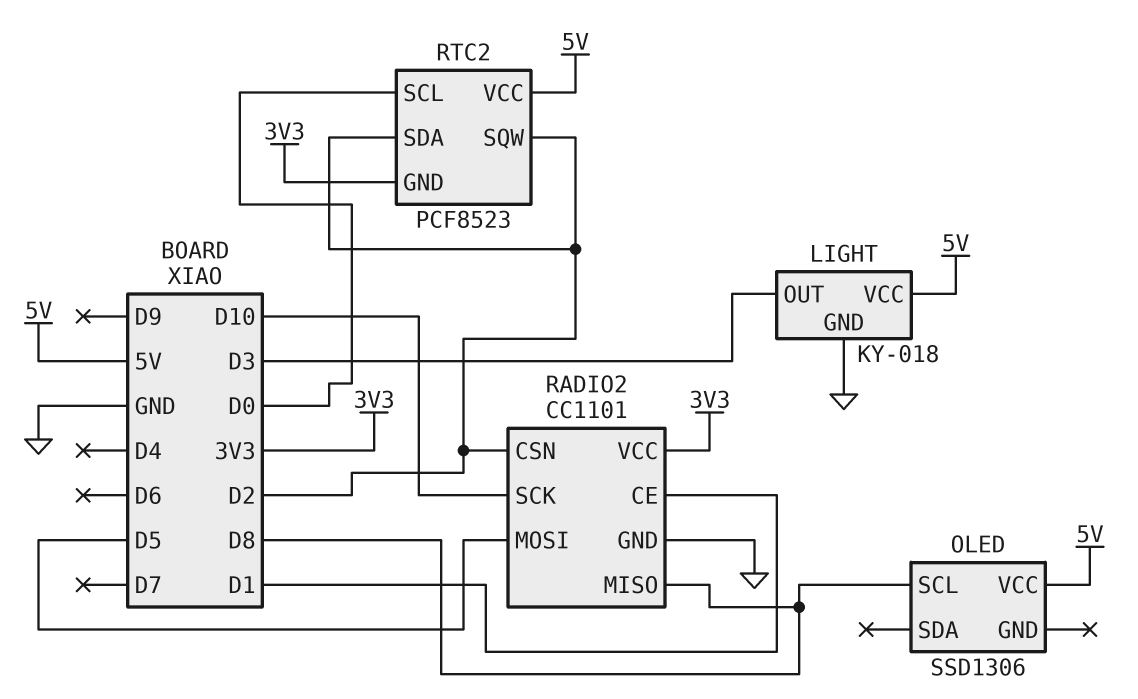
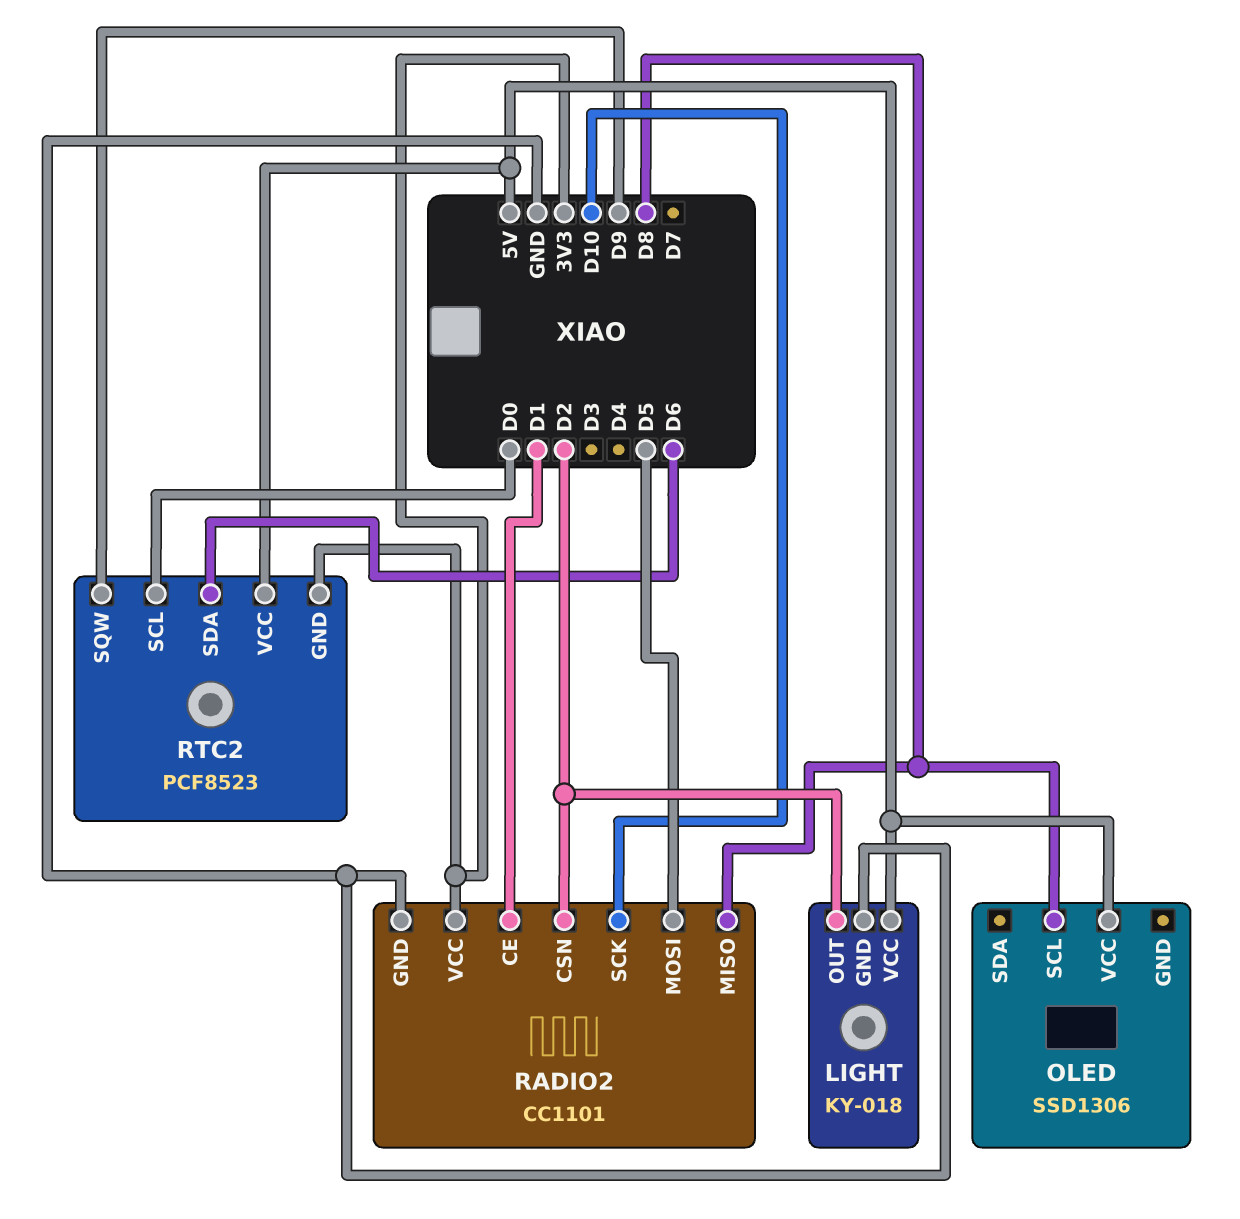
LIGHT pin OUT: D3 -> D2
RTC2 pin SDA: D2 -> D6
RTC2 pin SQW: D2 -> D9

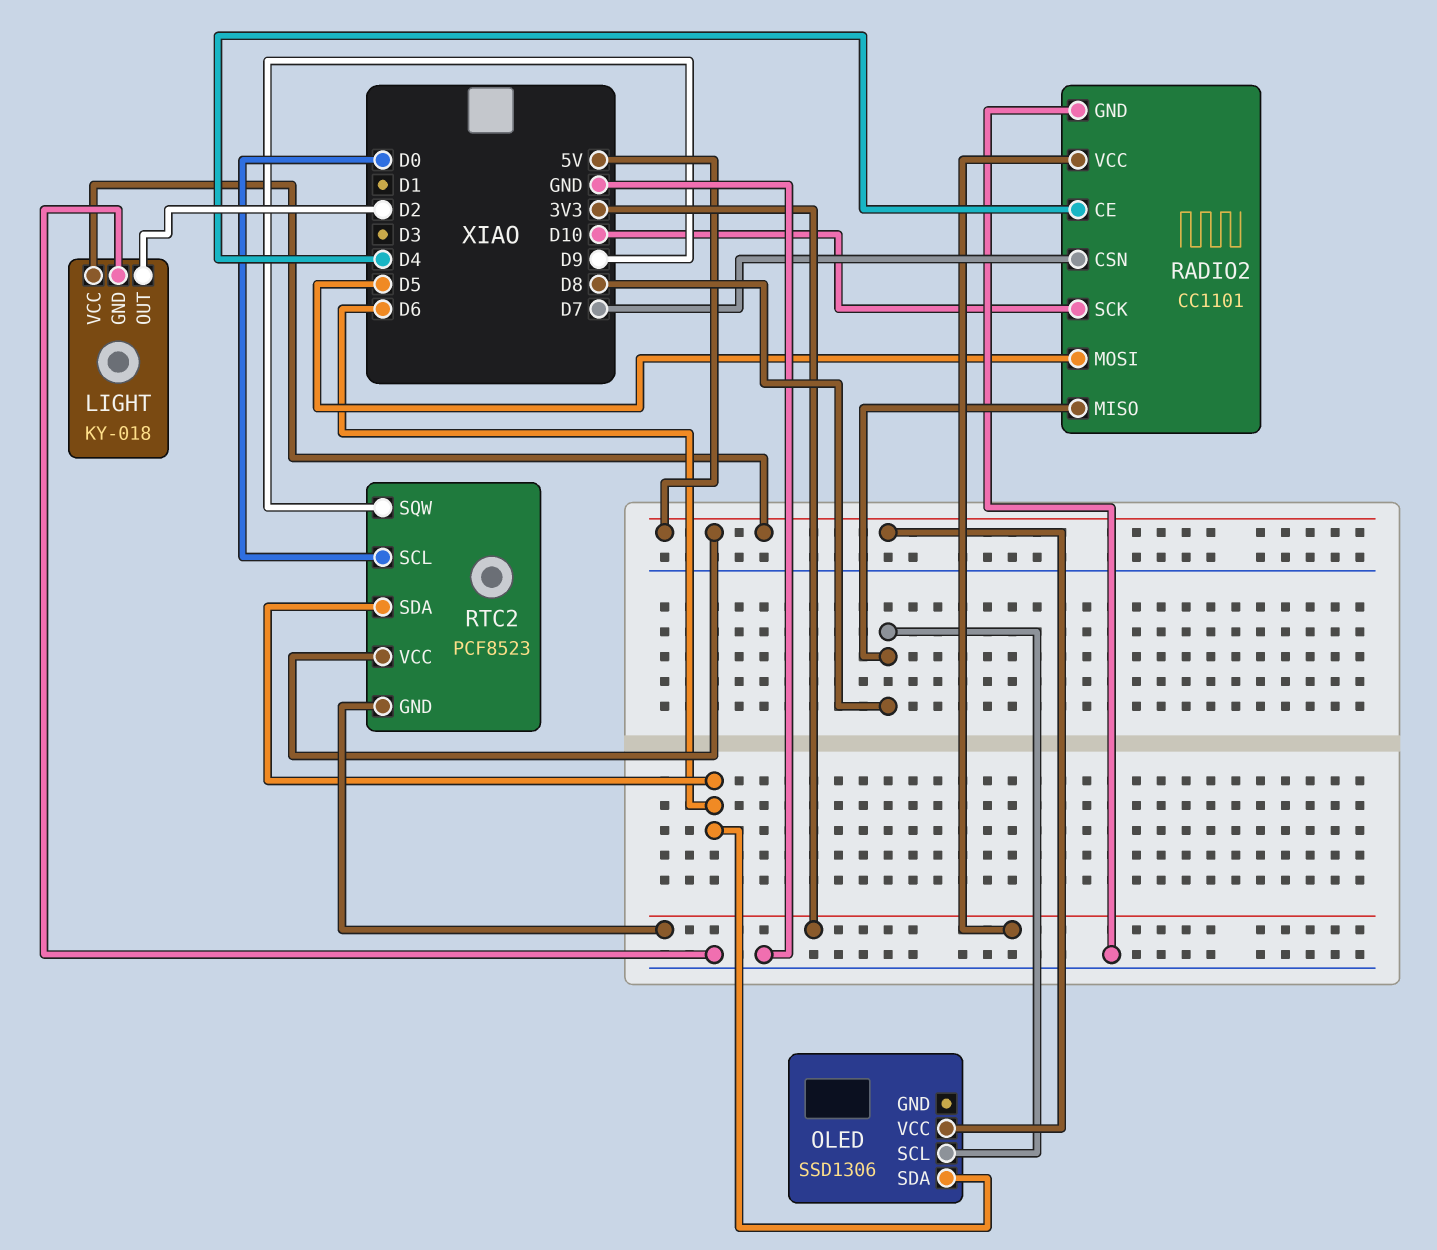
OLED pin SDA: none -> D6
RADIO2 pin CE: D1 -> D4
RADIO2 pin CSN: D2 -> D7

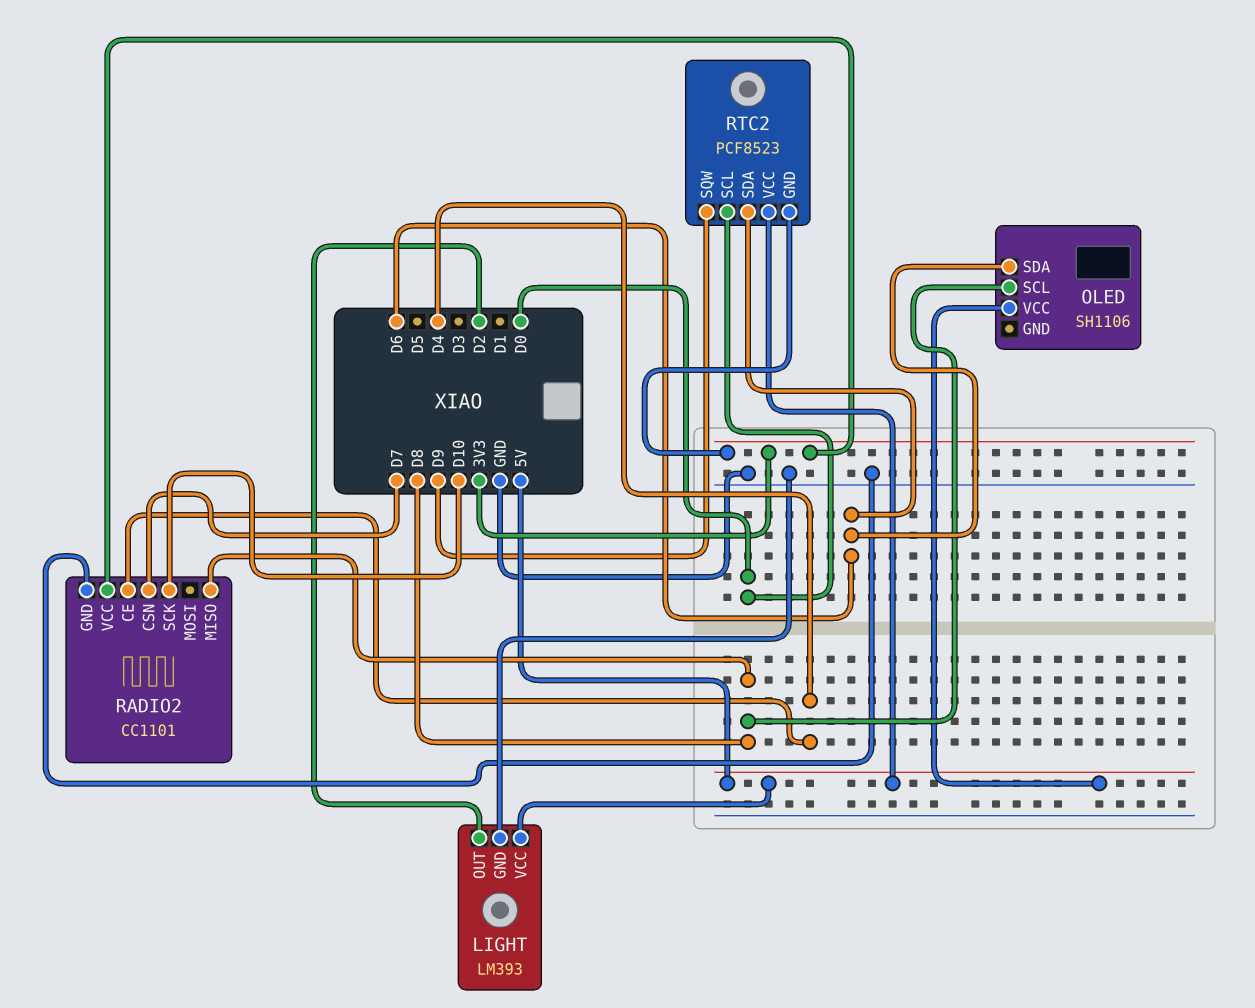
LIGHT: KY-018 -> LM393
OLED: SSD1306 -> SH1106
RADIO2 pin MOSI: D5 -> none

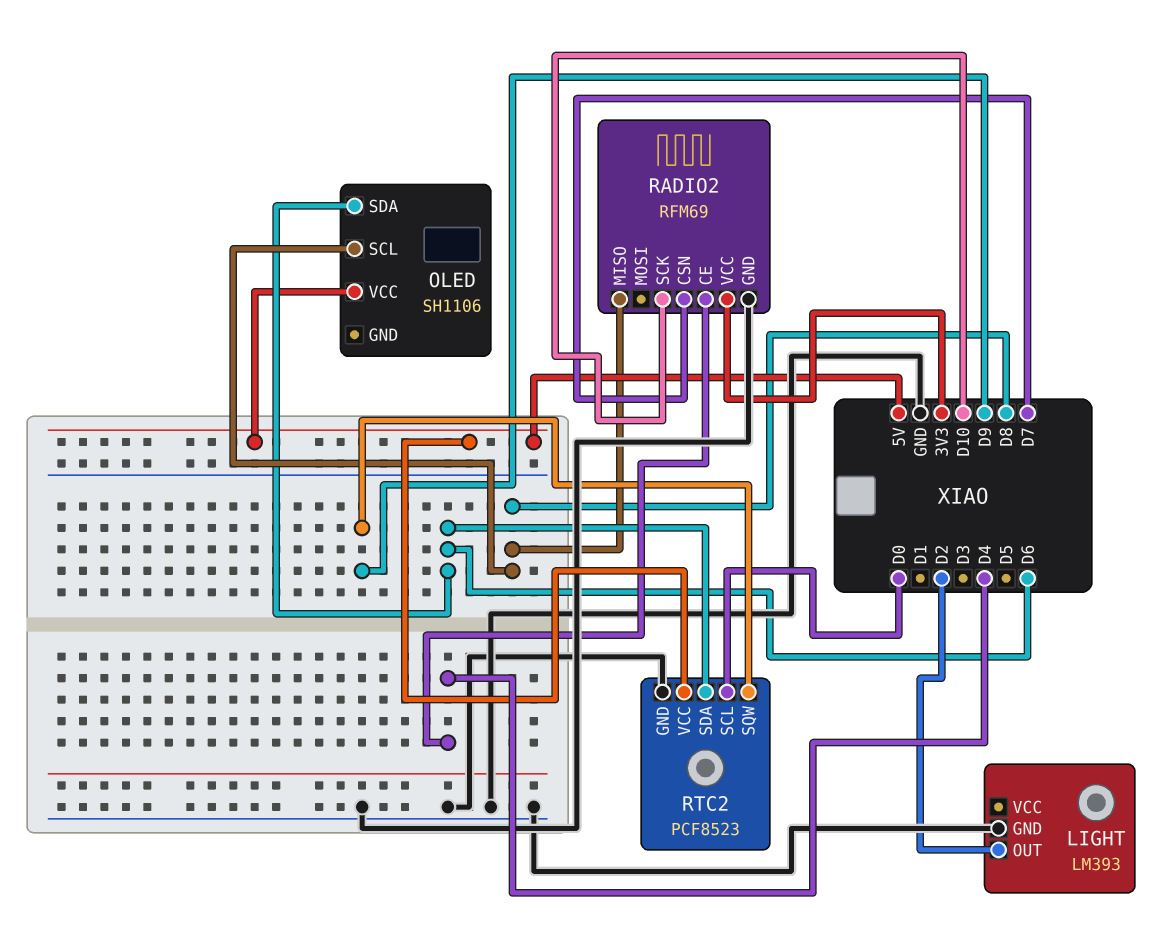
LIGHT pin VCC: 5V -> none
RADIO2: CC1101 -> RFM69
RTC2 pin GND: 3V3 -> GND

